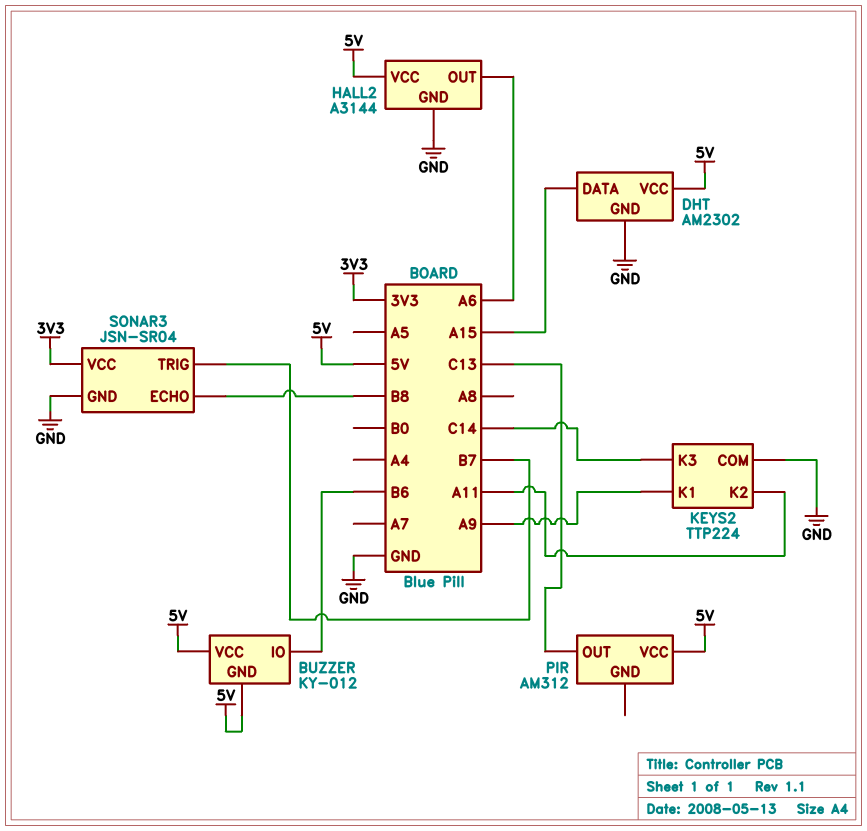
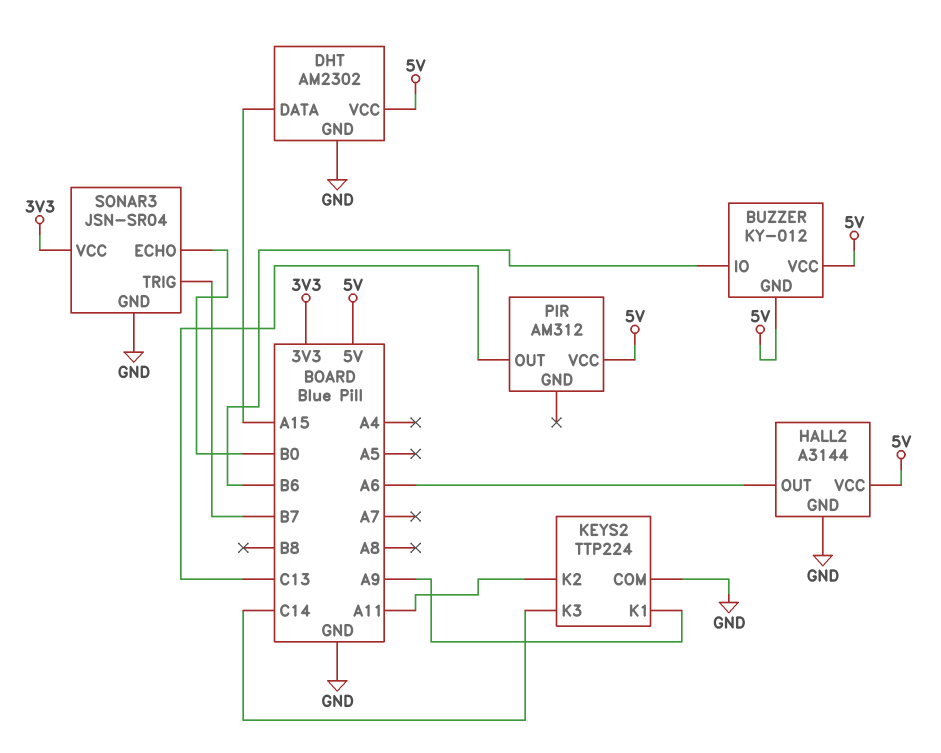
SONAR3 pin ECHO: B8 -> B0

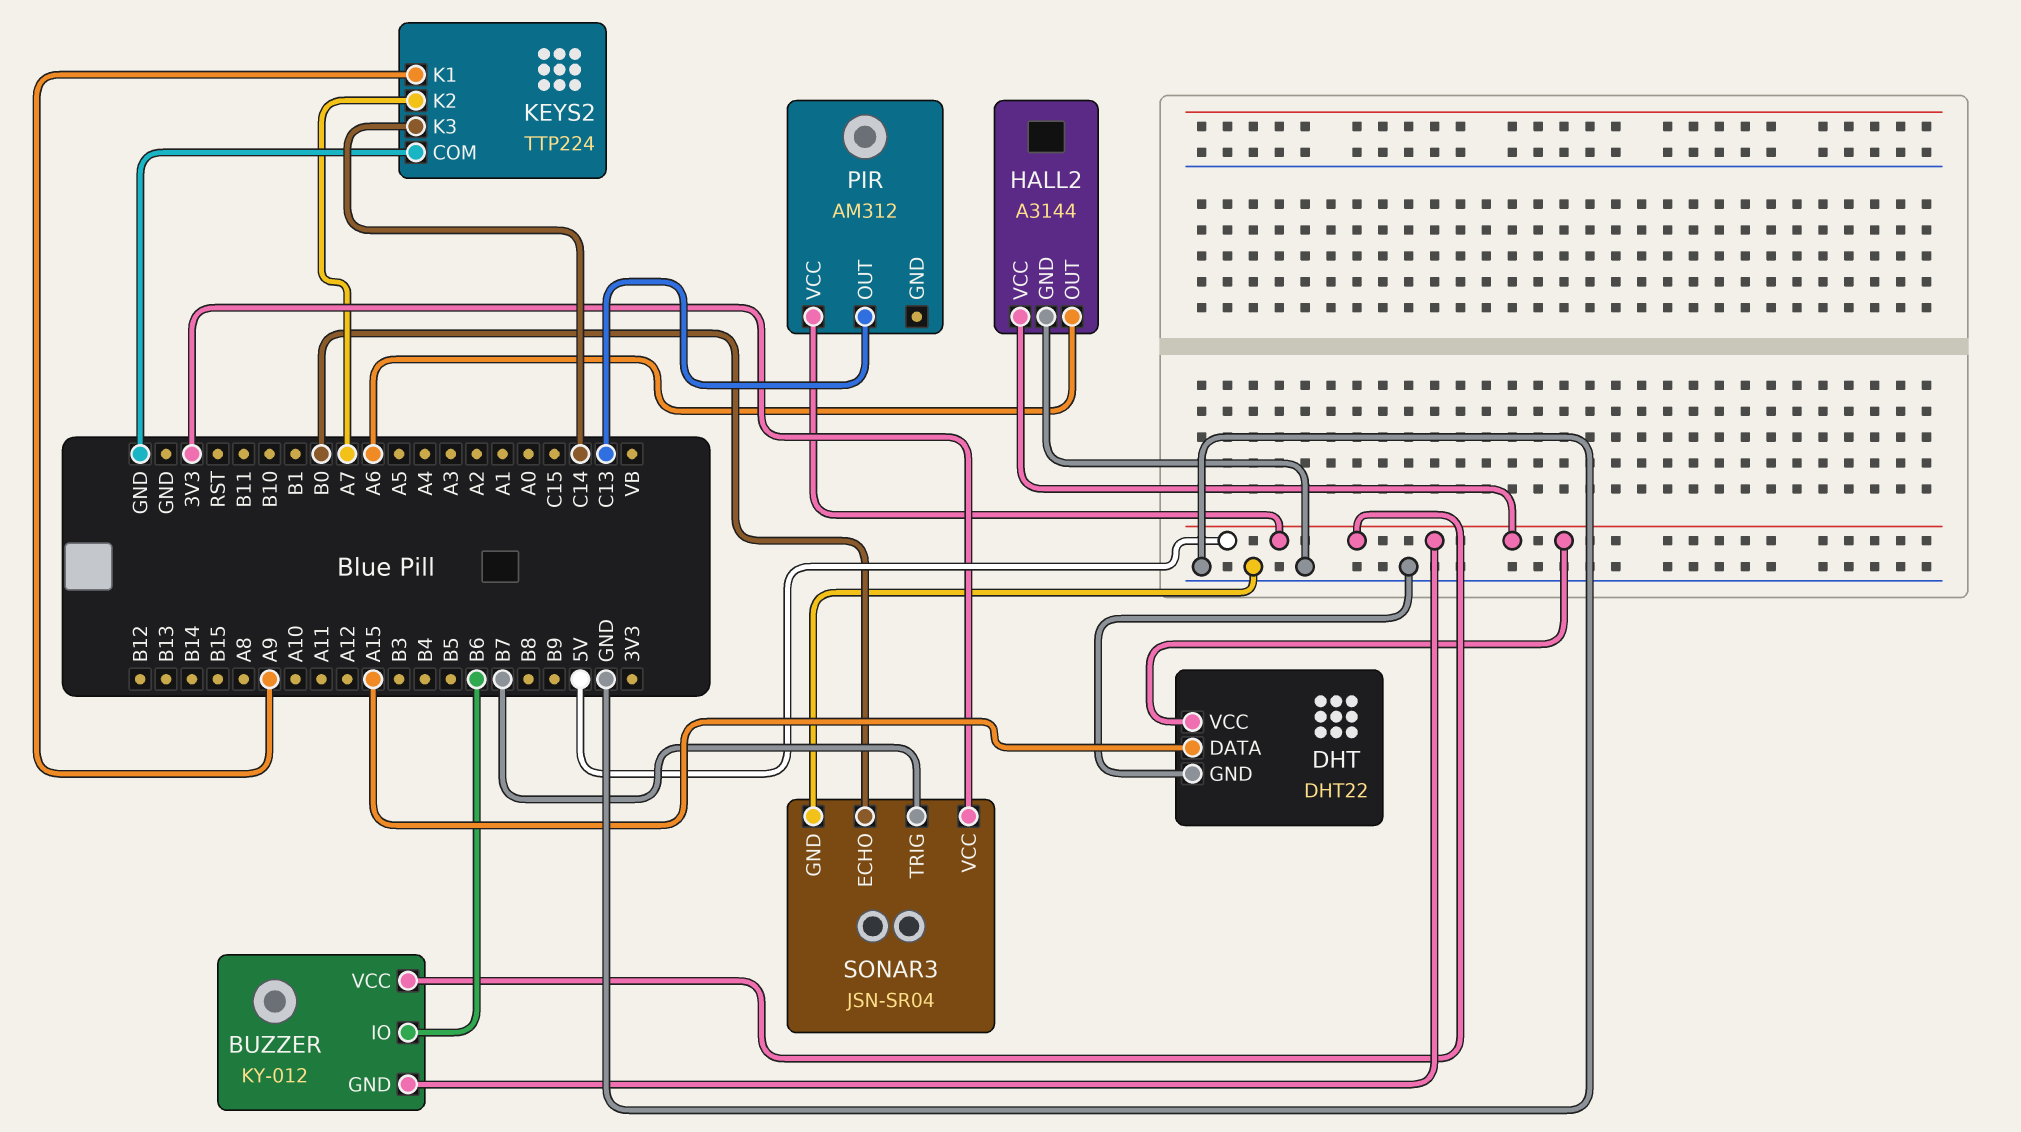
DHT: AM2302 -> DHT22
KEYS2 pin K2: A11 -> A7

